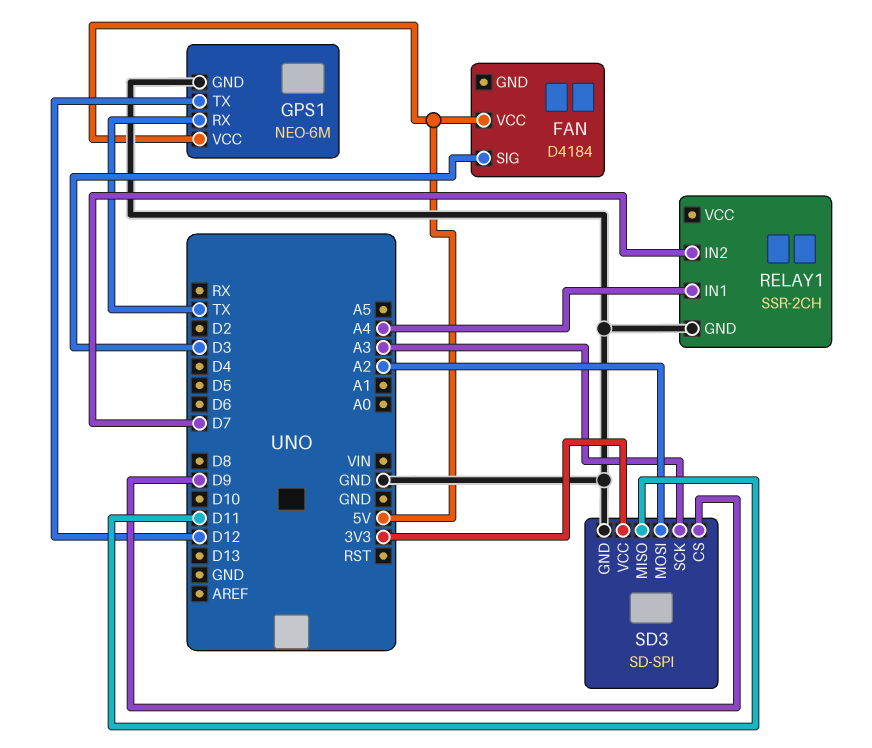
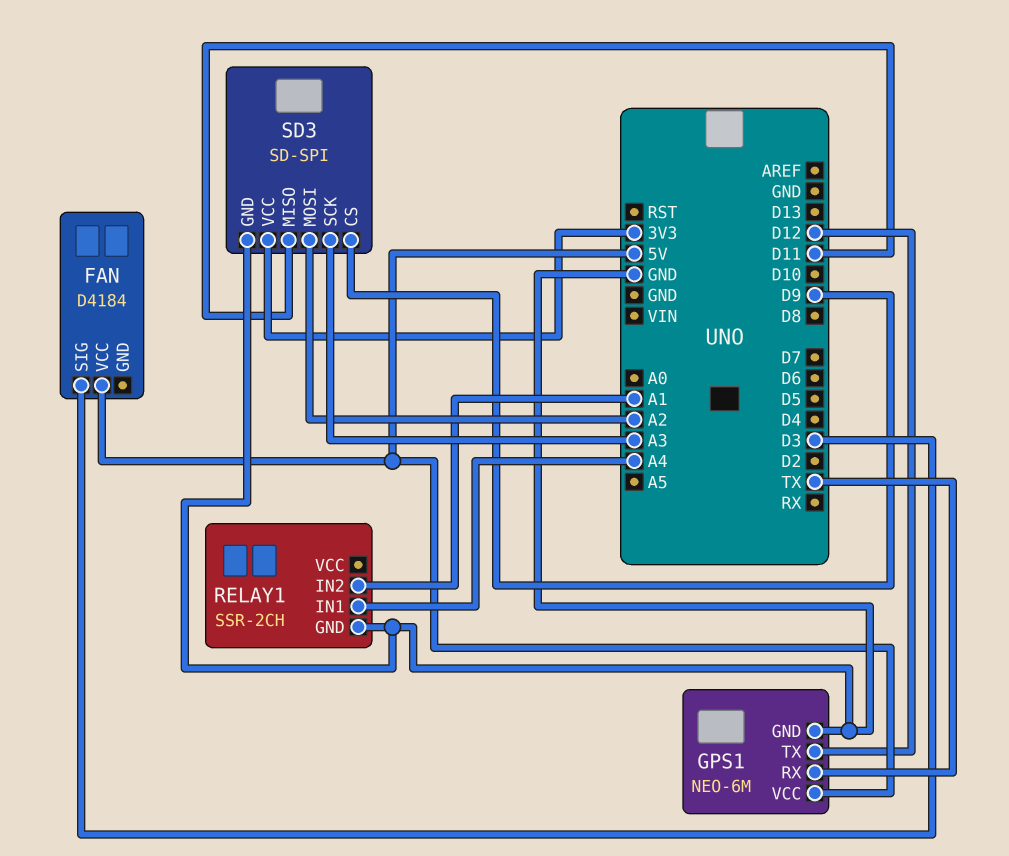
RELAY1 pin IN2: D7 -> A1

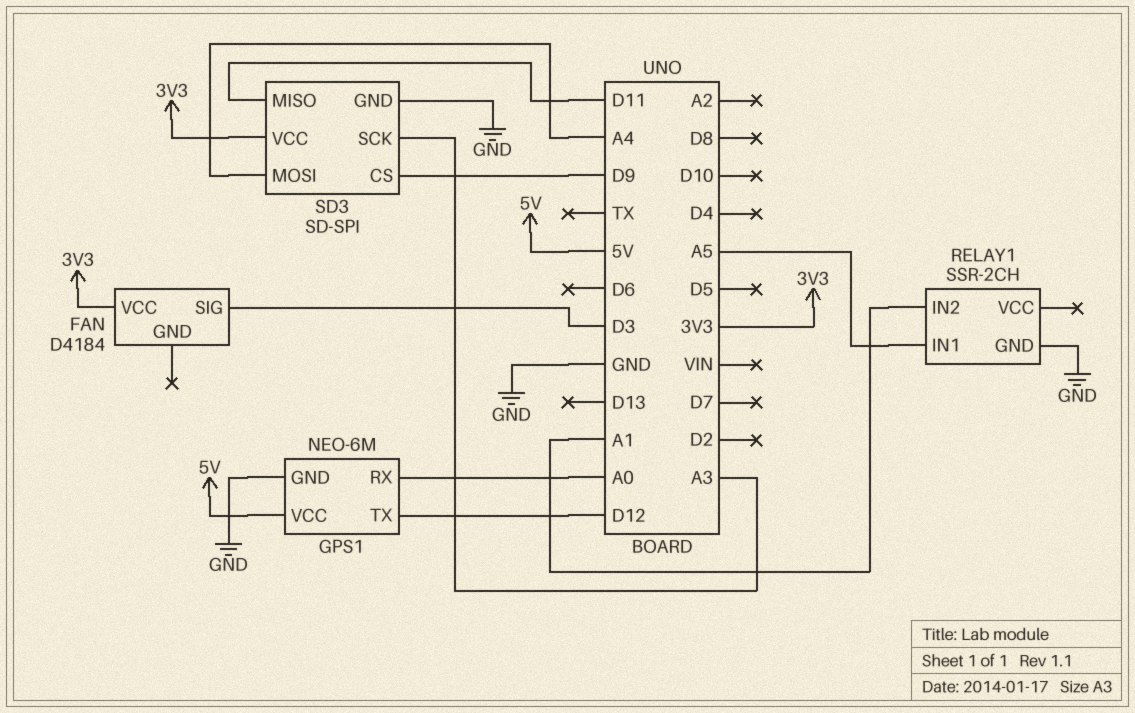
FAN pin VCC: 5V -> 3V3
GPS1 pin RX: TX -> A0
RELAY1 pin IN1: A4 -> A5
SD3 pin MOSI: A2 -> A4

